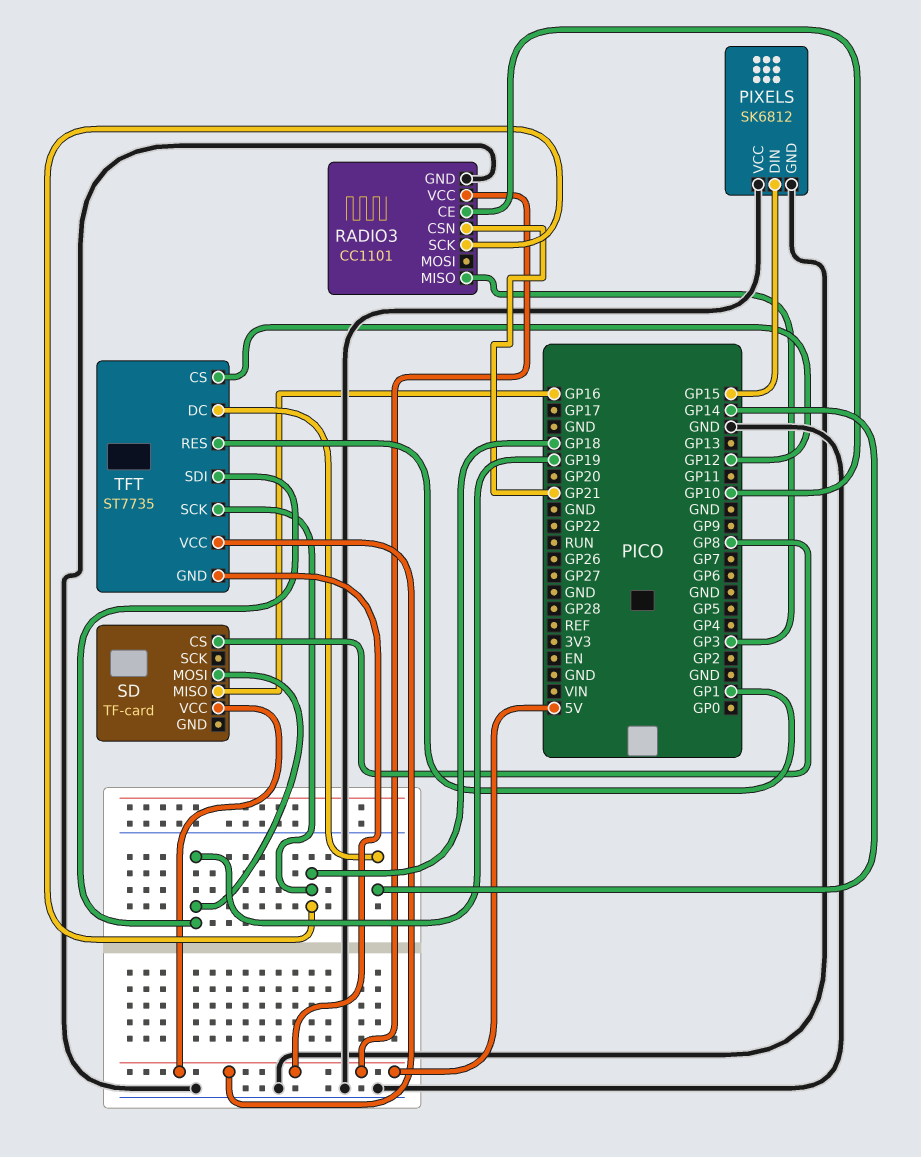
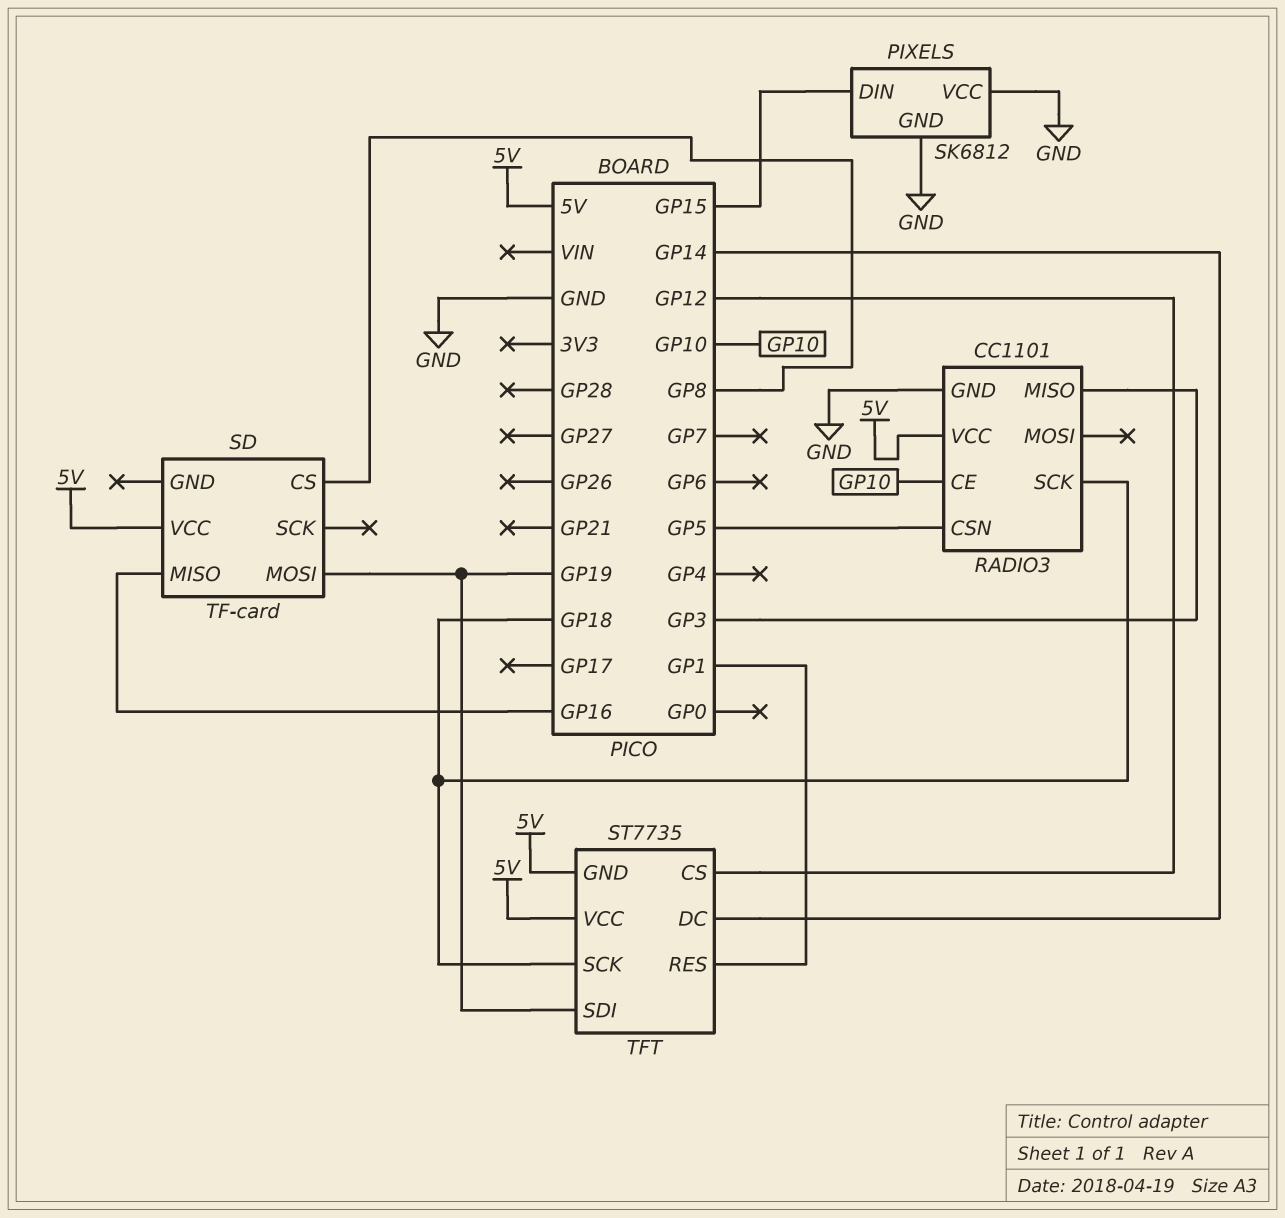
RADIO3 pin CSN: GP21 -> GP5

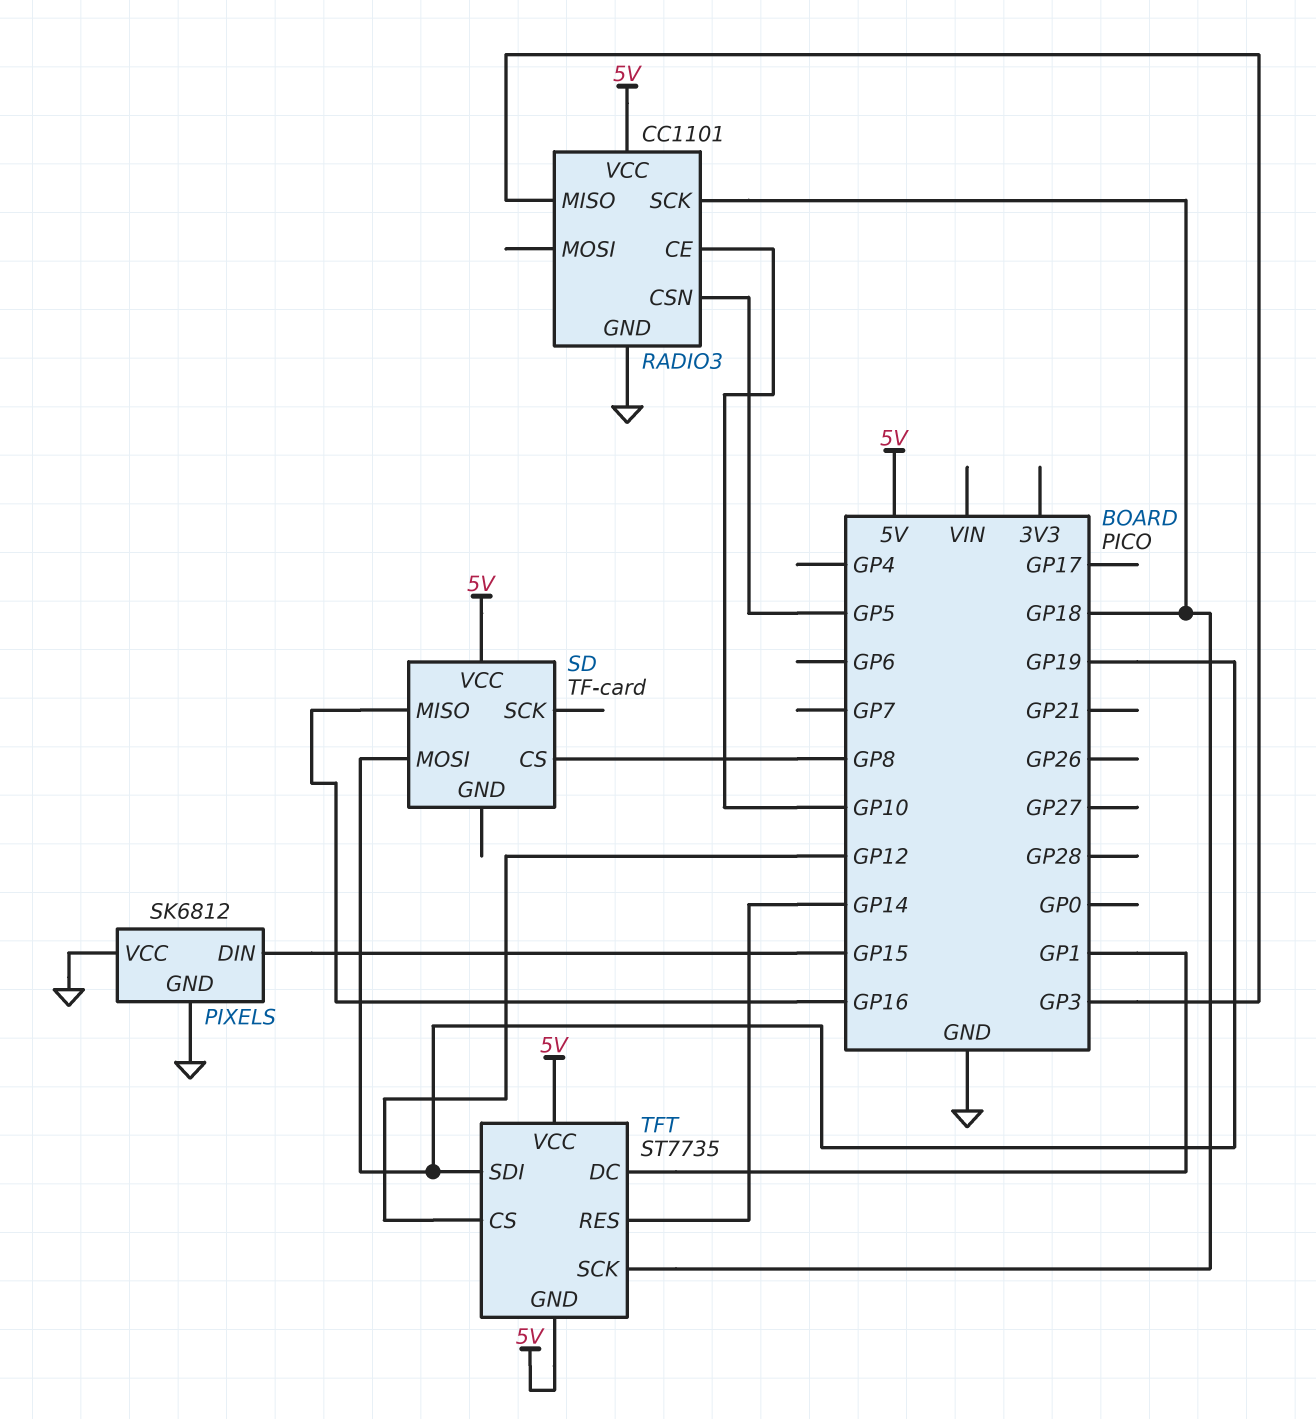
TFT pin DC: GP14 -> GP1
TFT pin RES: GP1 -> GP14

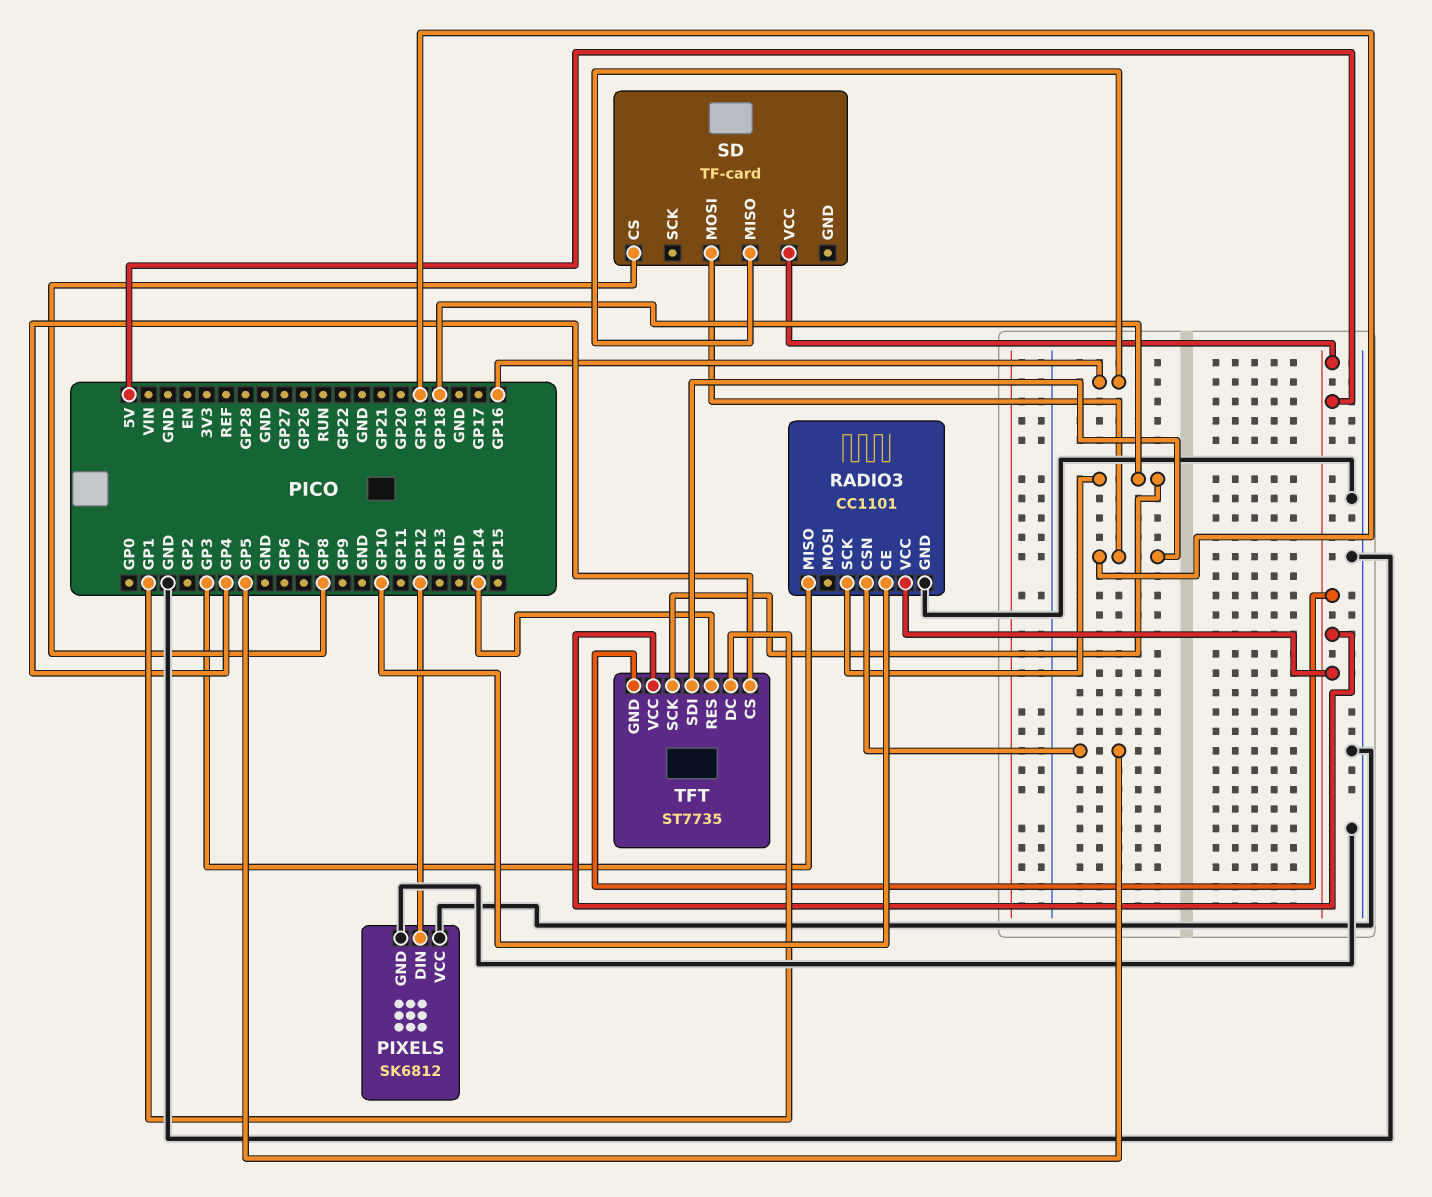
PIXELS pin DIN: GP15 -> GP12
TFT pin CS: GP12 -> GP4

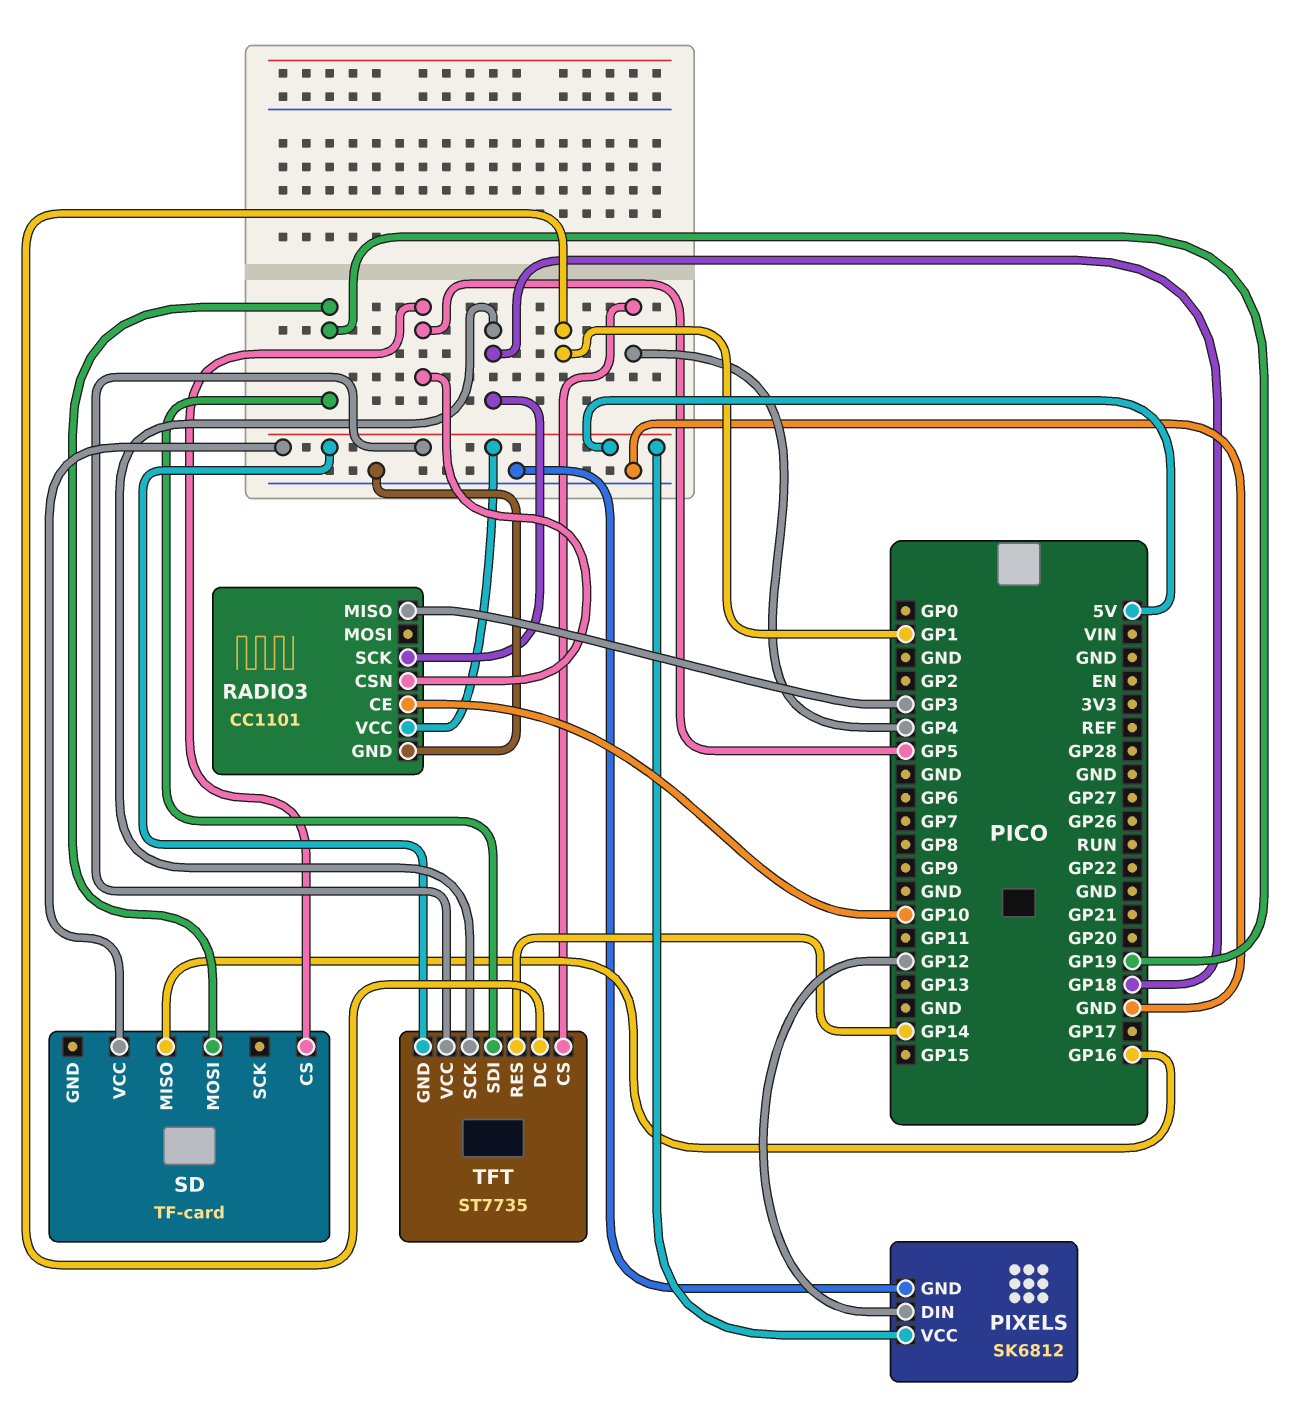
PIXELS pin VCC: GND -> 5V
SD pin CS: GP8 -> GP5

